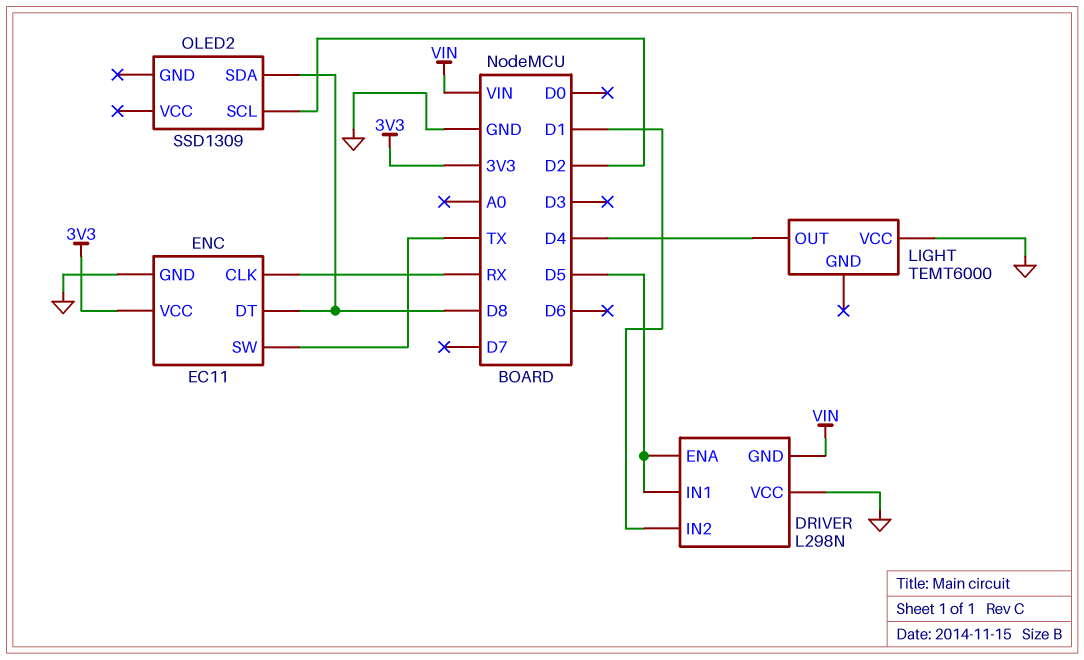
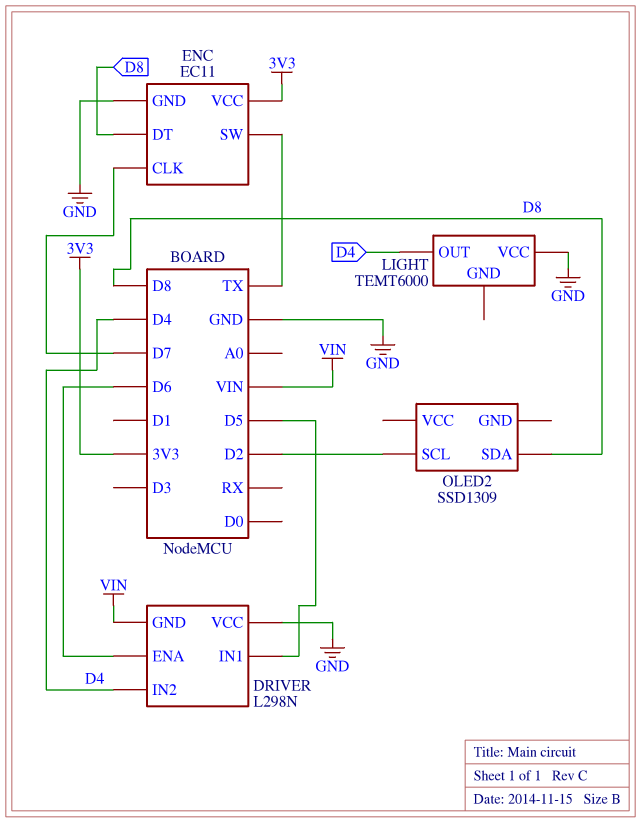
DRIVER pin ENA: D5 -> D6
DRIVER pin IN2: D1 -> D4
ENC pin CLK: RX -> D7

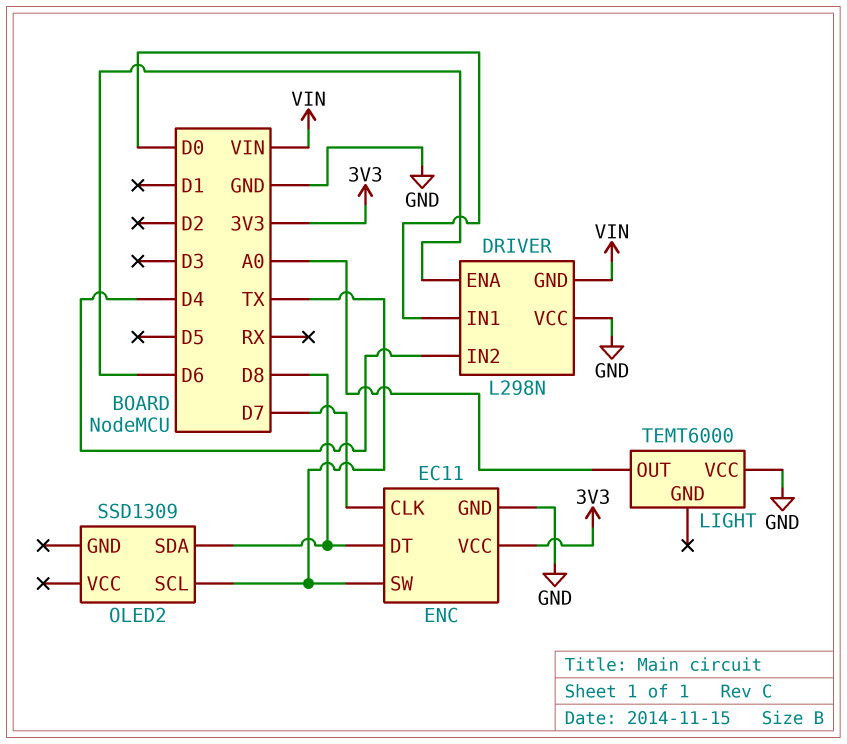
DRIVER pin IN1: D5 -> D0
LIGHT pin OUT: D4 -> A0
OLED2 pin SCL: D2 -> TX

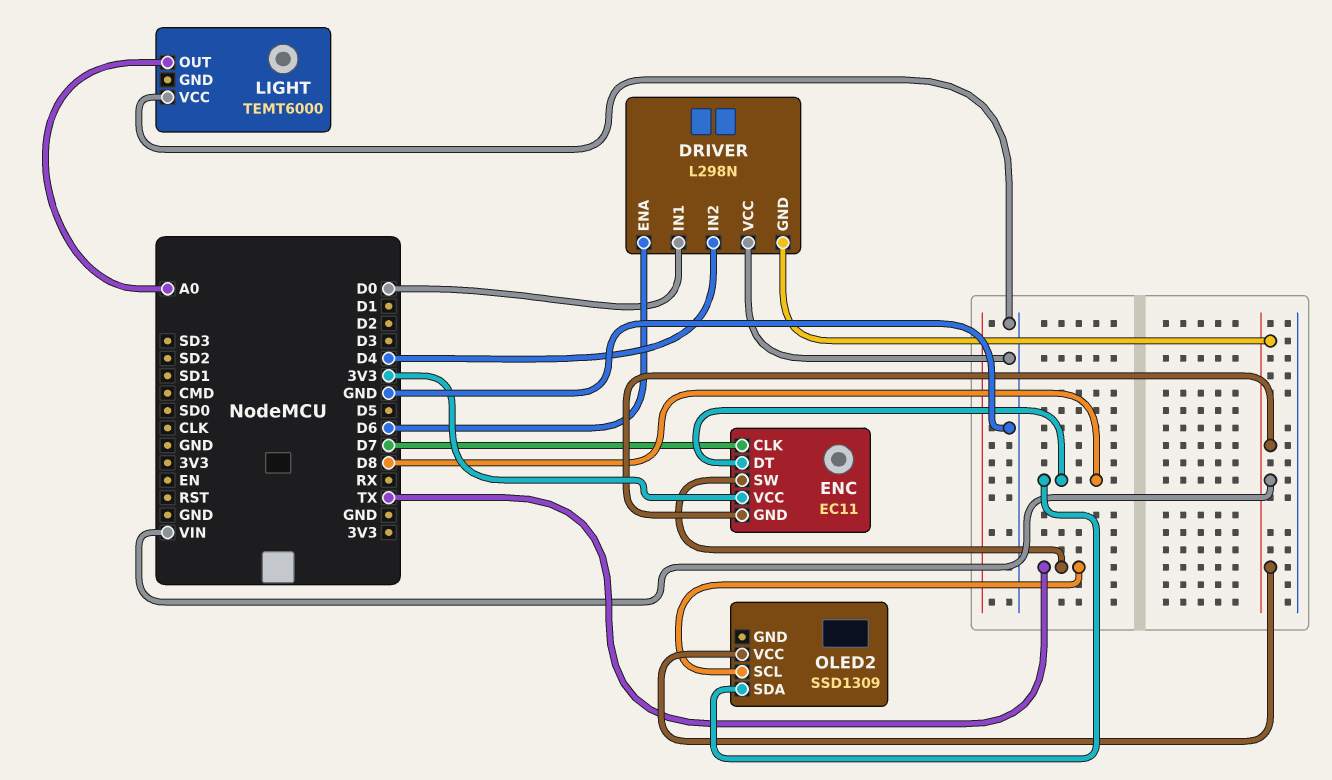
ENC pin GND: GND -> VIN
OLED2 pin VCC: none -> VIN

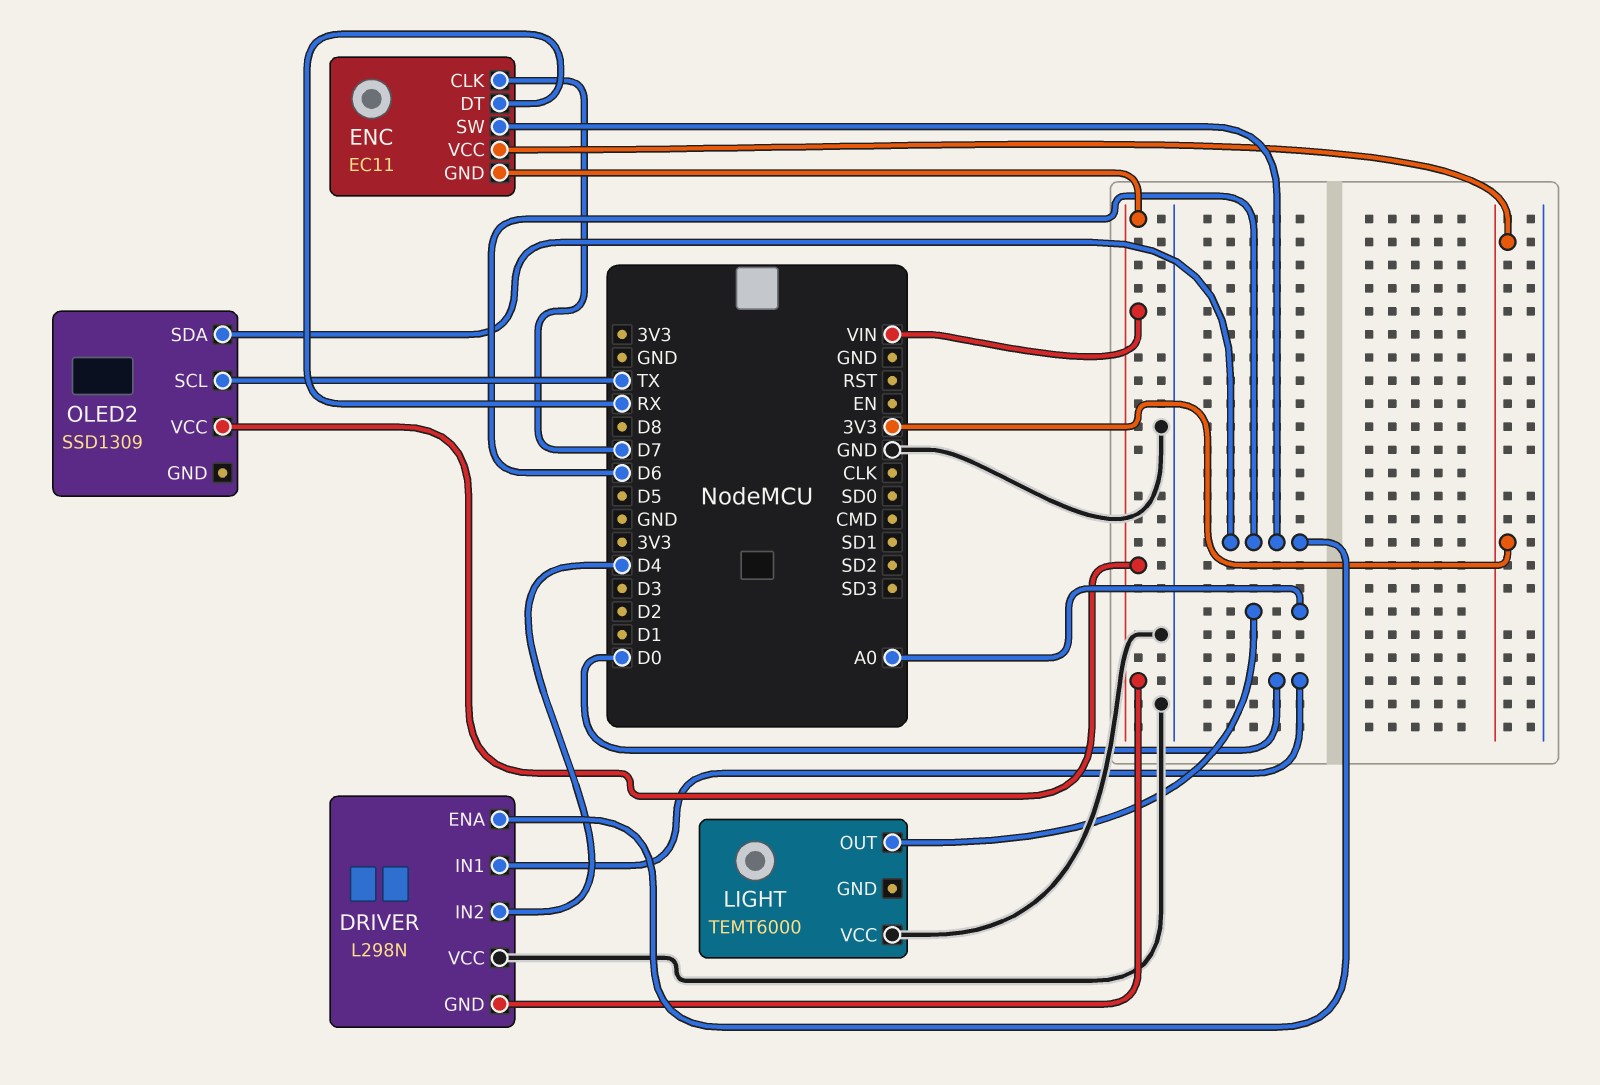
ENC pin DT: D8 -> RX
ENC pin SW: TX -> D6
OLED2 pin SDA: D8 -> D6

